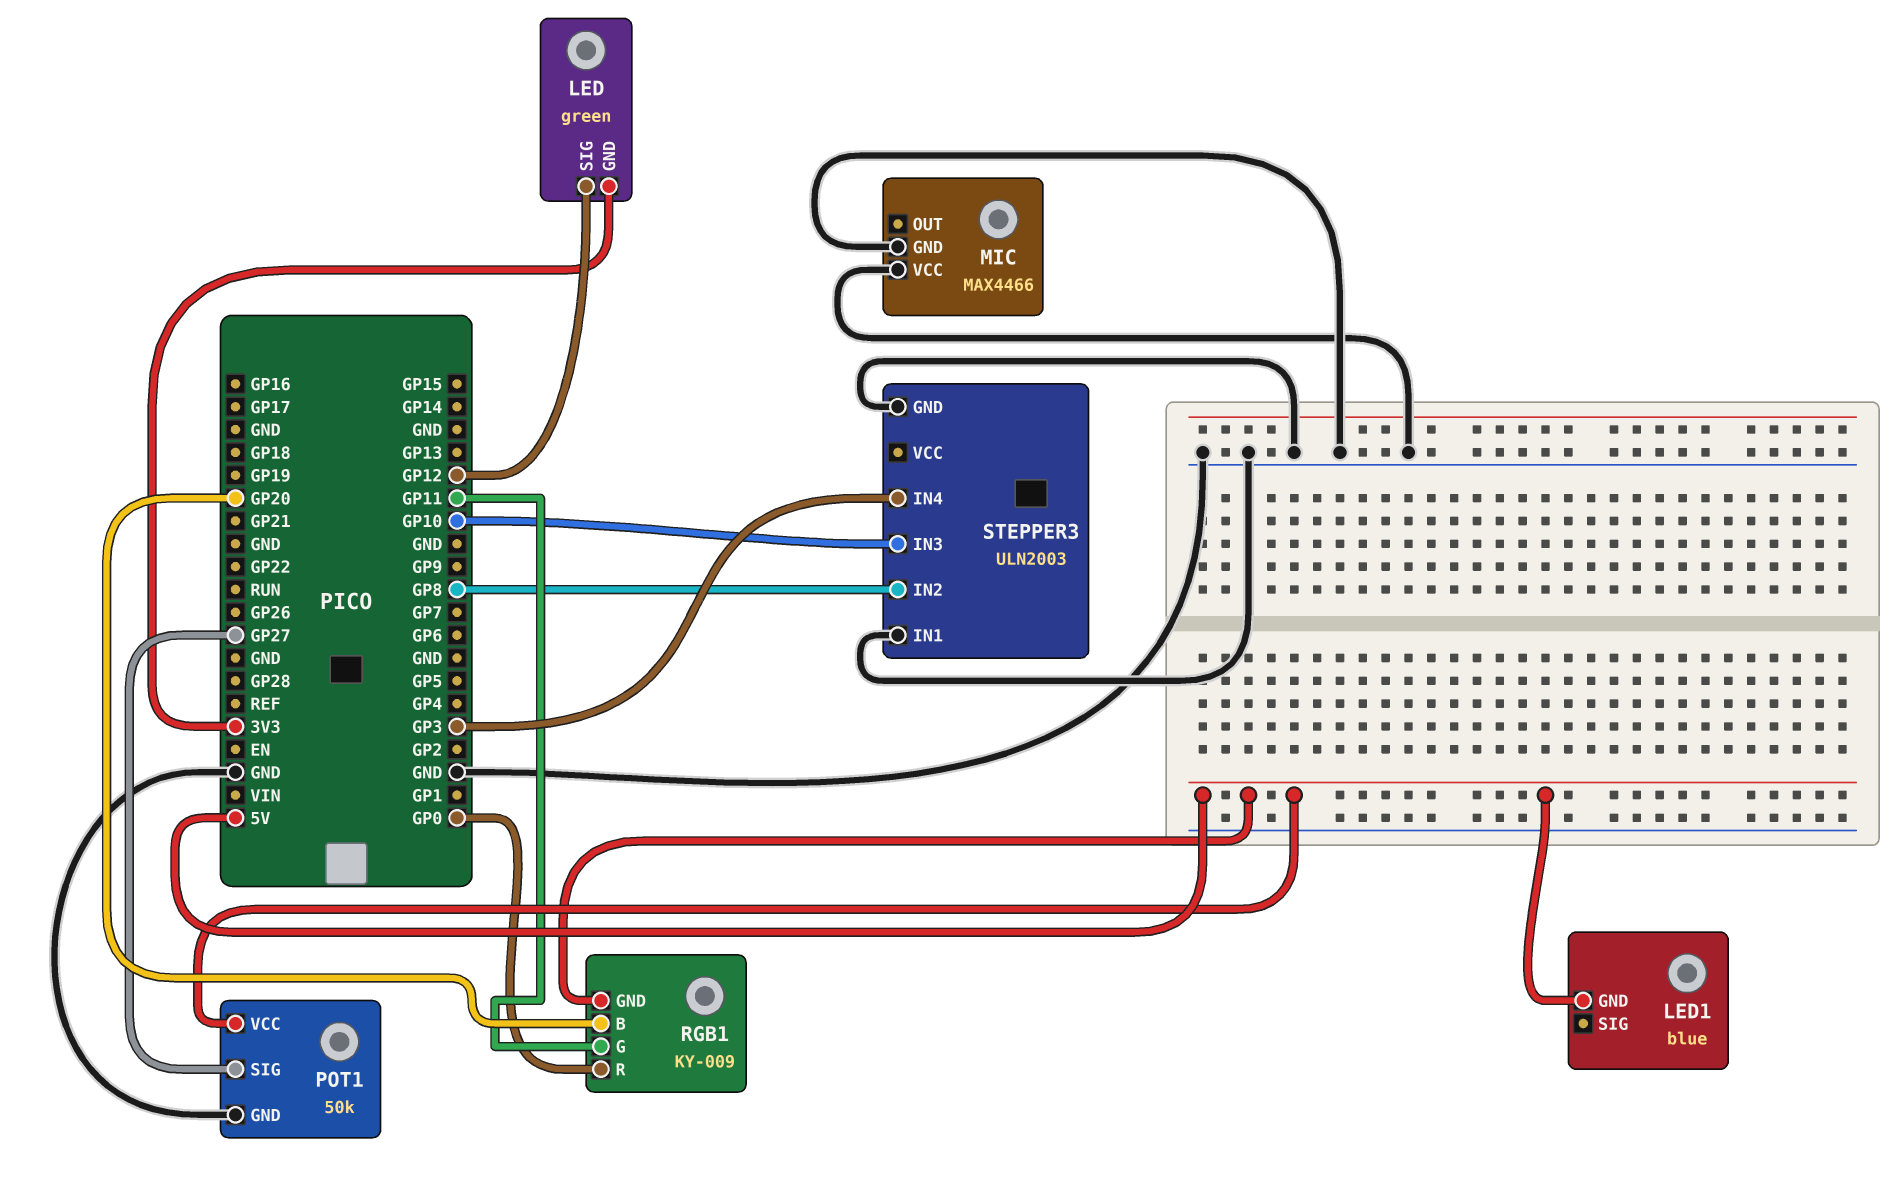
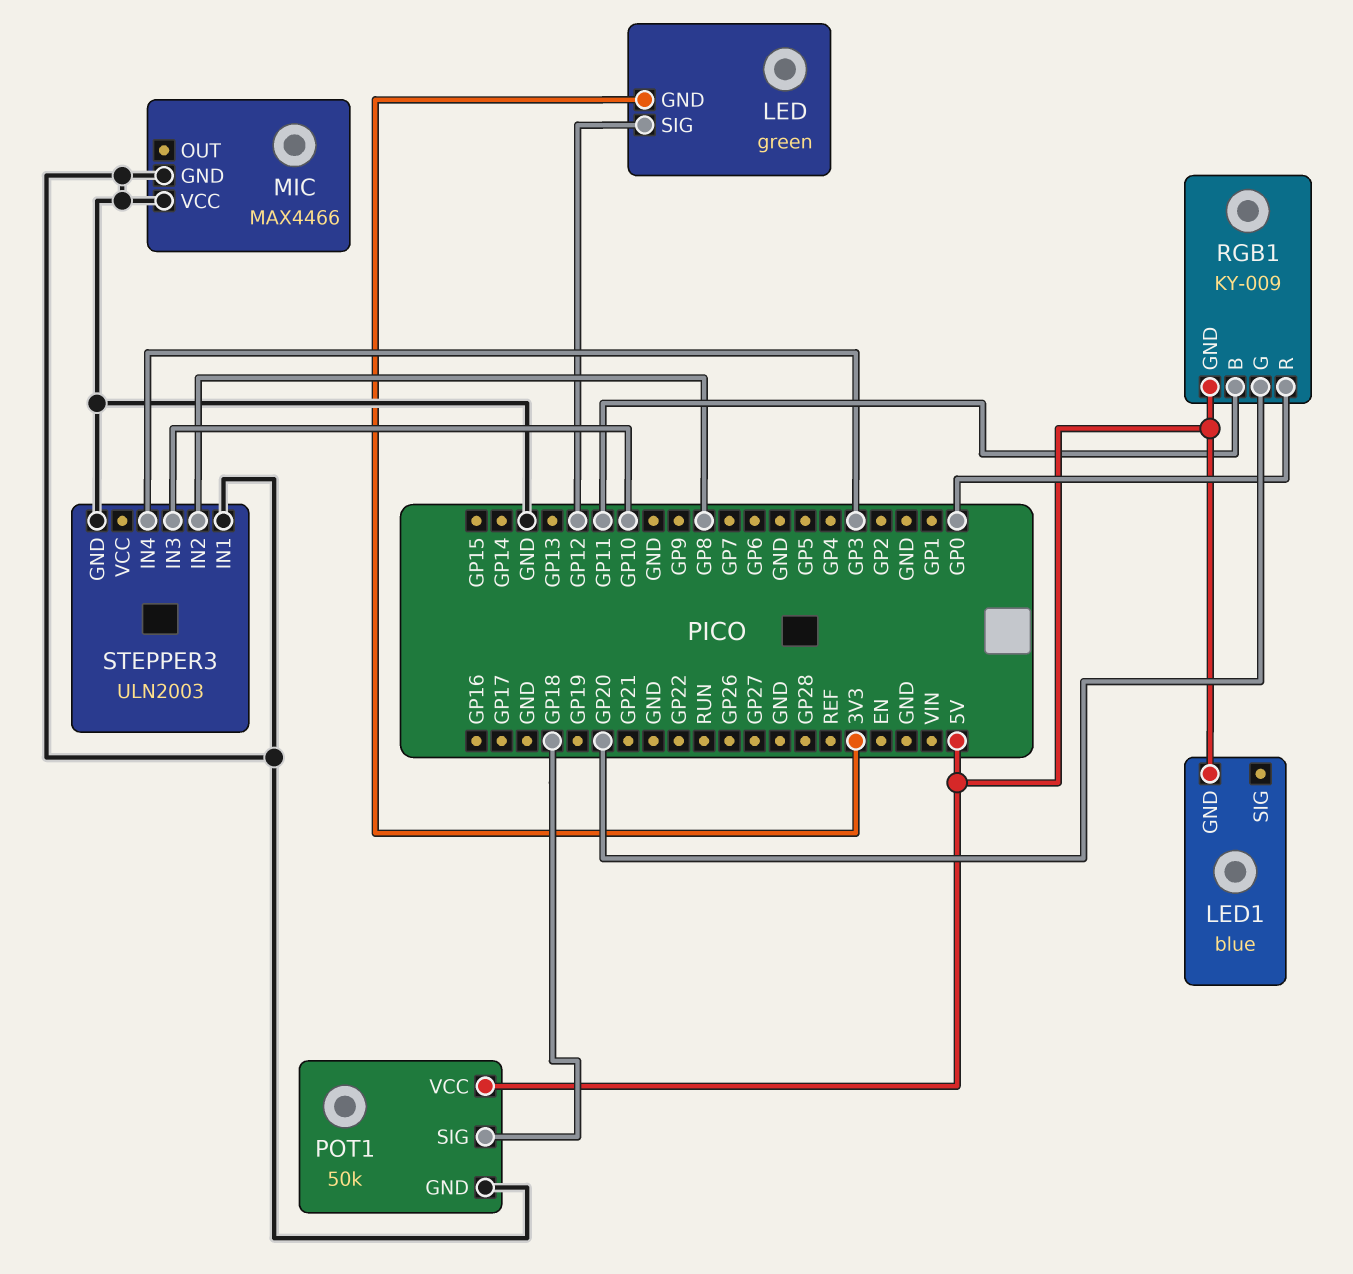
POT1 pin SIG: GP27 -> GP18
RGB1 pin B: GP20 -> GP11
RGB1 pin G: GP11 -> GP20

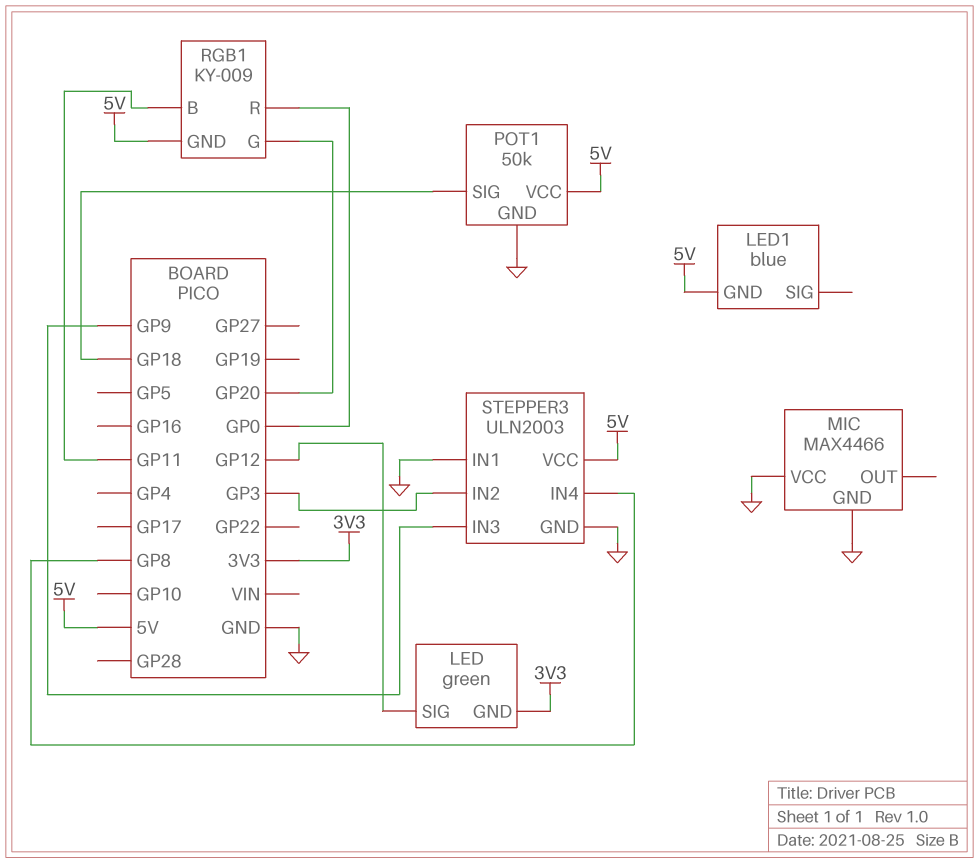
STEPPER3 pin IN2: GP8 -> GP3
STEPPER3 pin IN3: GP10 -> GP9
STEPPER3 pin IN4: GP3 -> GP8
STEPPER3 pin VCC: none -> 5V

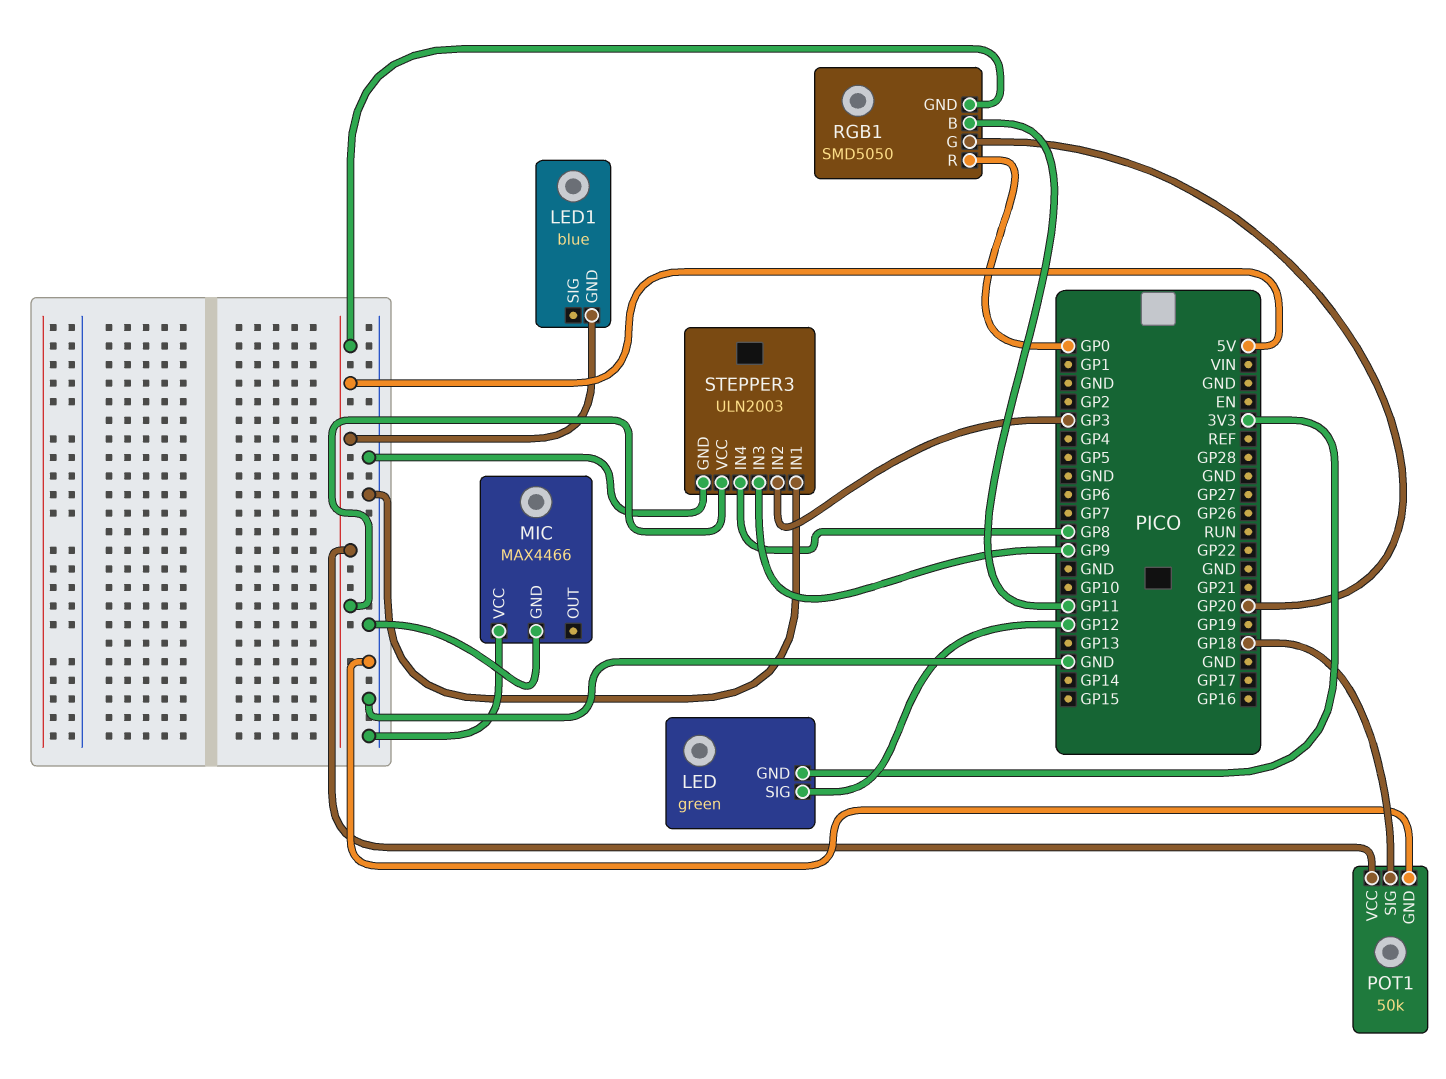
RGB1: KY-009 -> SMD5050

